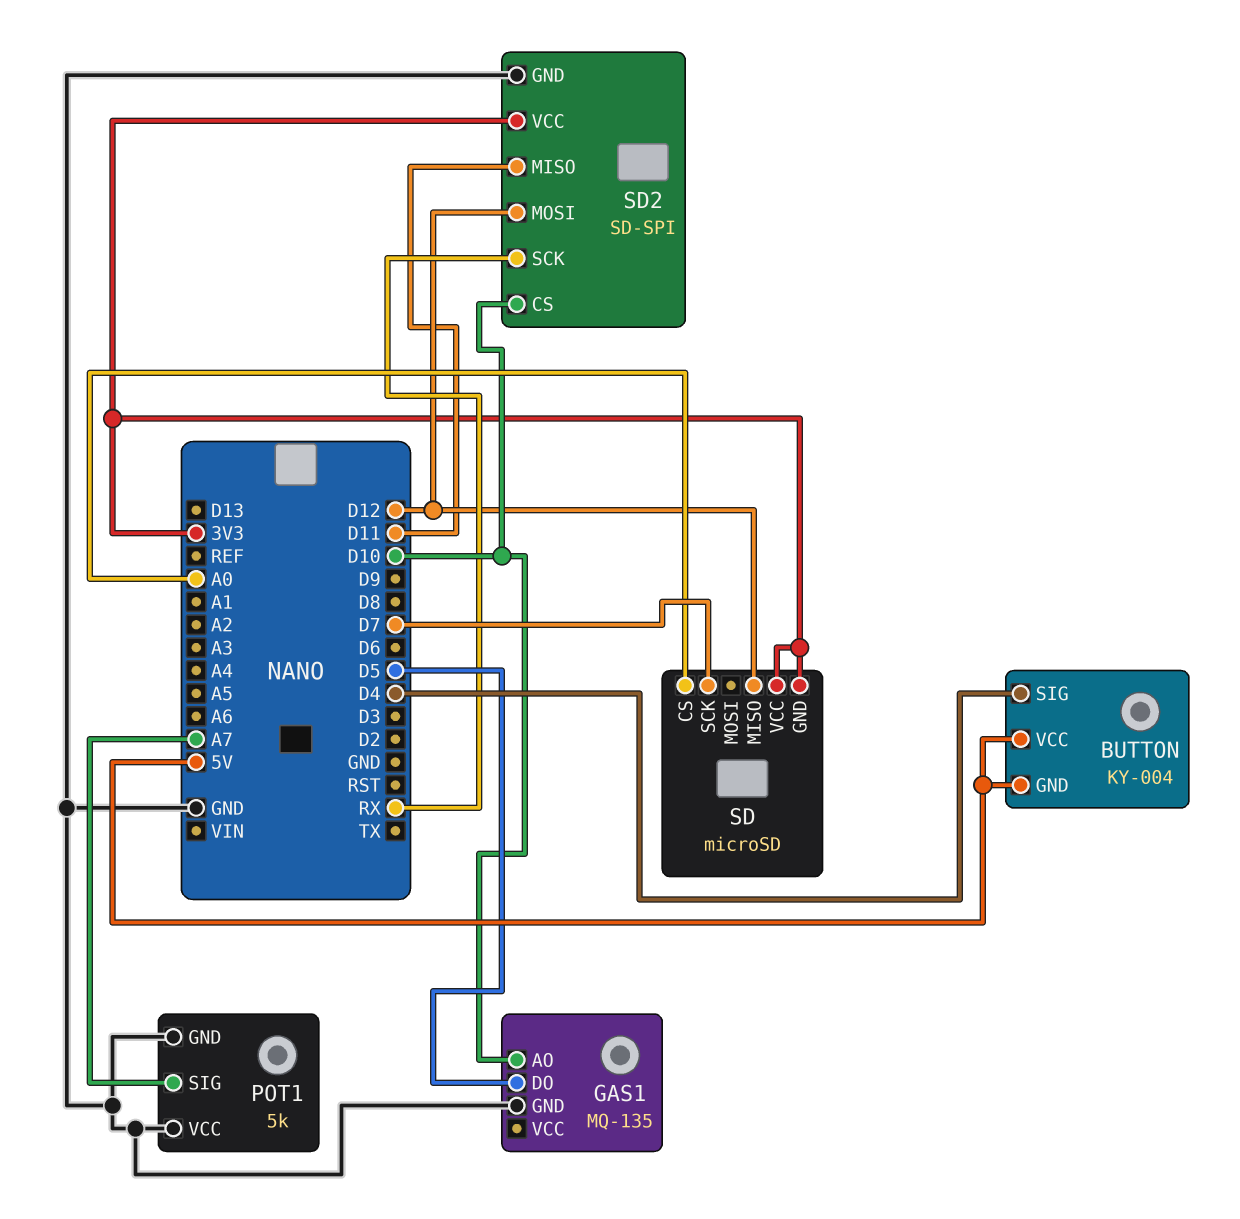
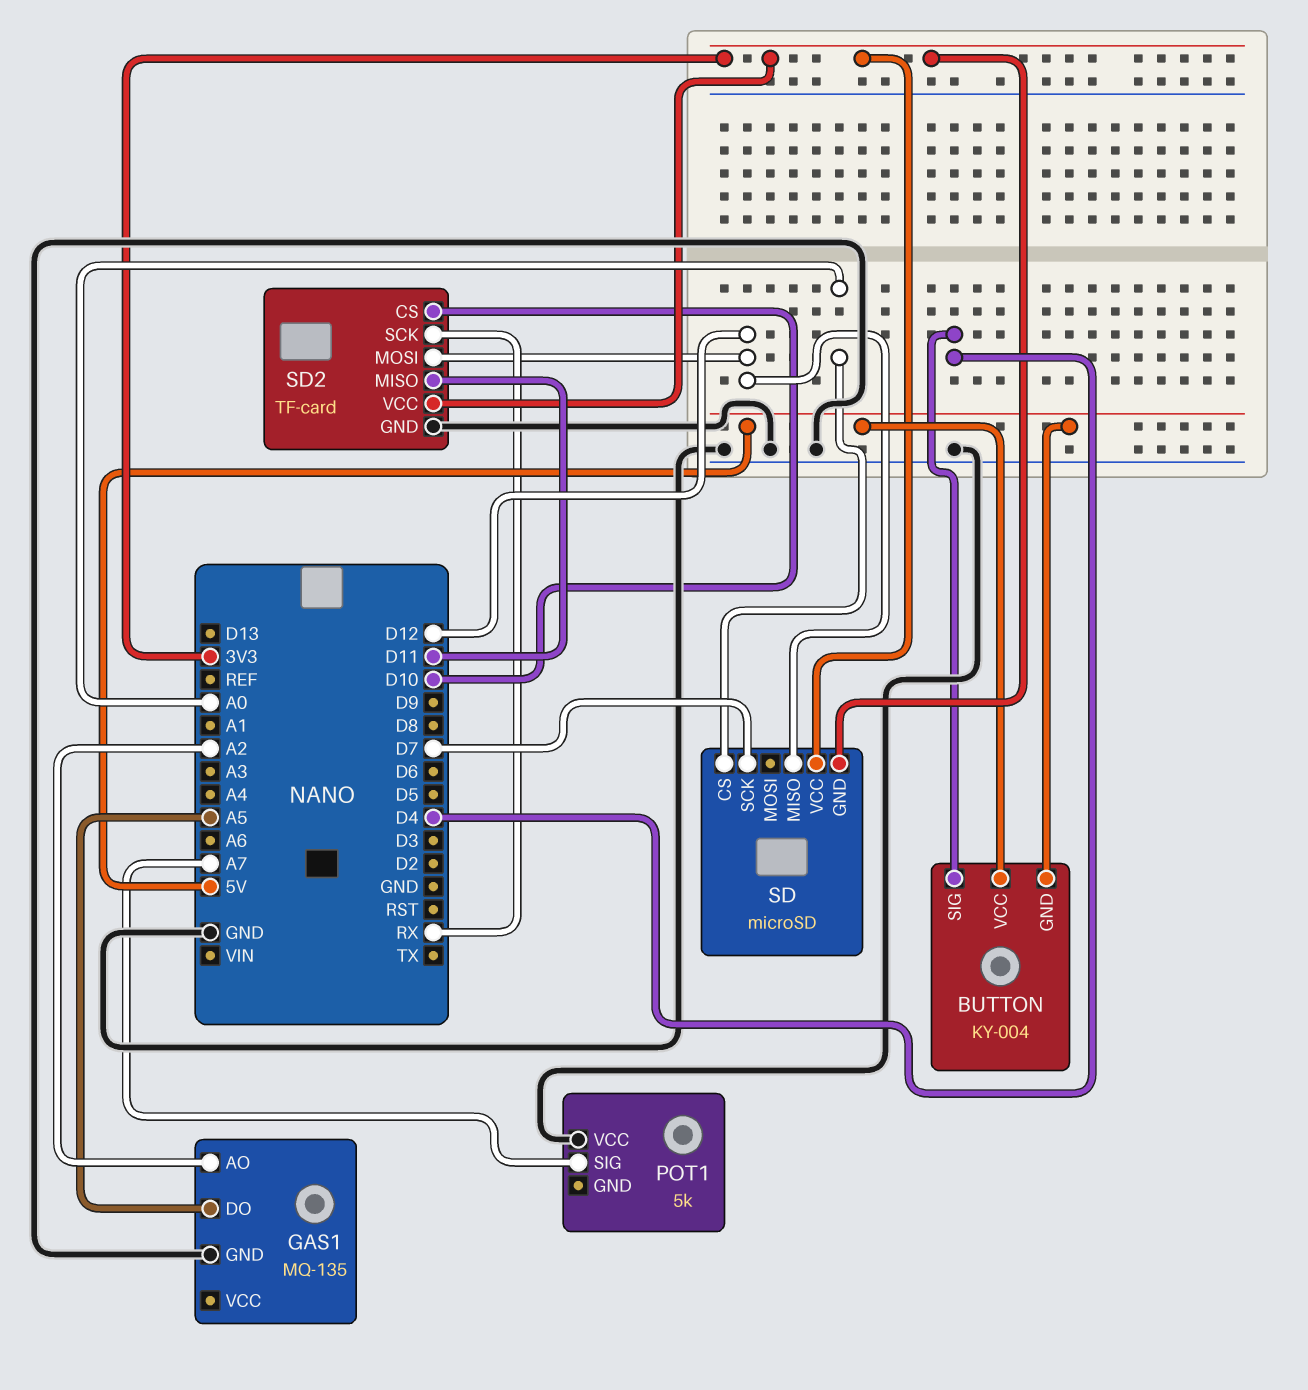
GAS1 pin AO: D10 -> A2
GAS1 pin DO: D5 -> A5
POT1 pin GND: GND -> none
SD2: SD-SPI -> TF-card

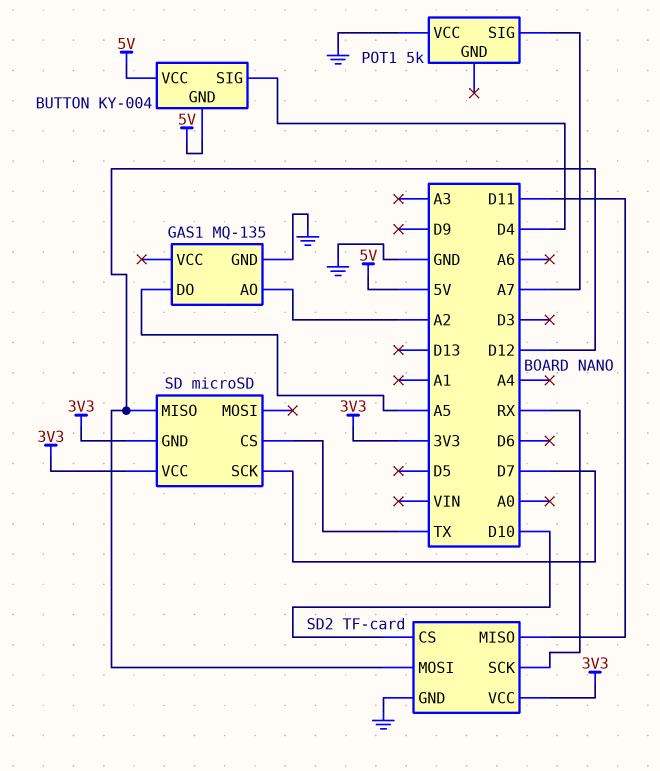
SD pin CS: A0 -> TX

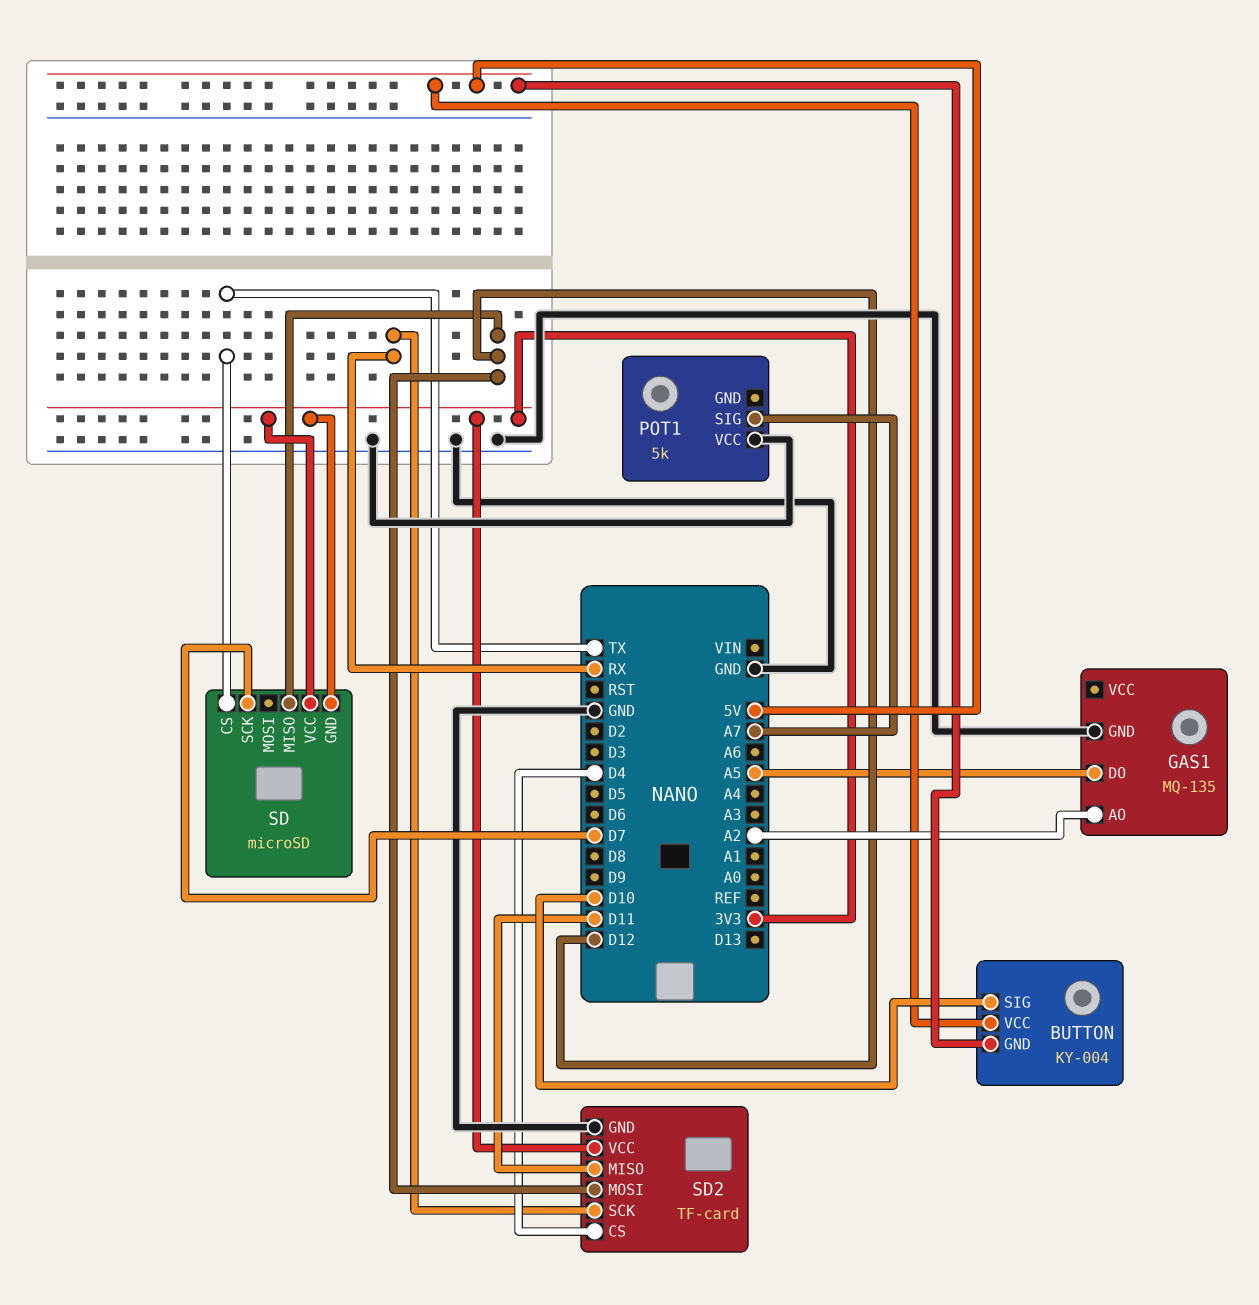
BUTTON pin SIG: D4 -> D10
SD2 pin CS: D10 -> D4

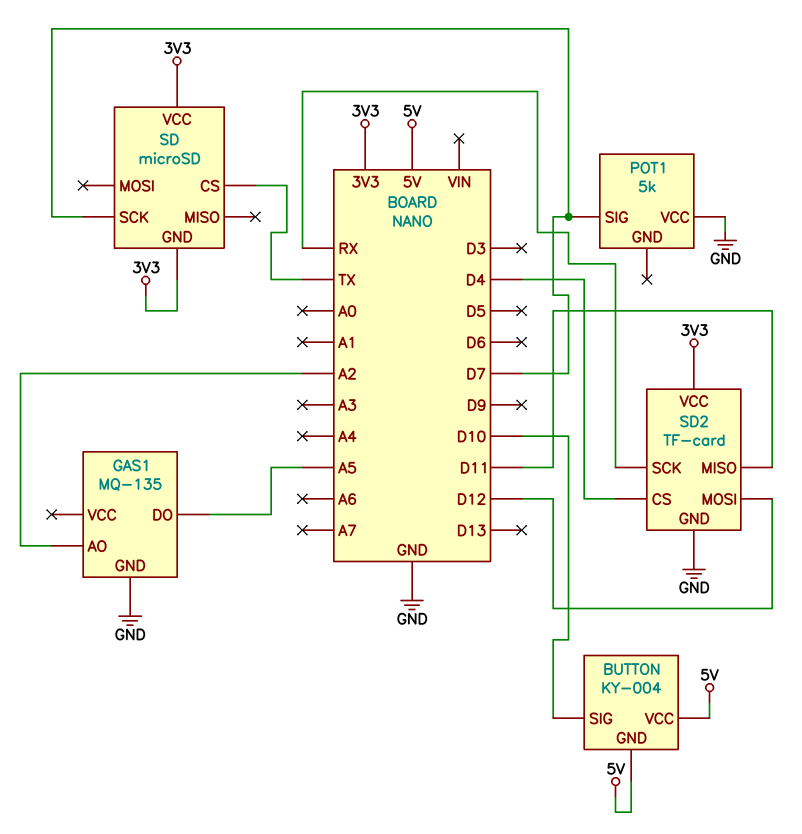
POT1 pin SIG: A7 -> D7
SD pin MISO: D12 -> none

